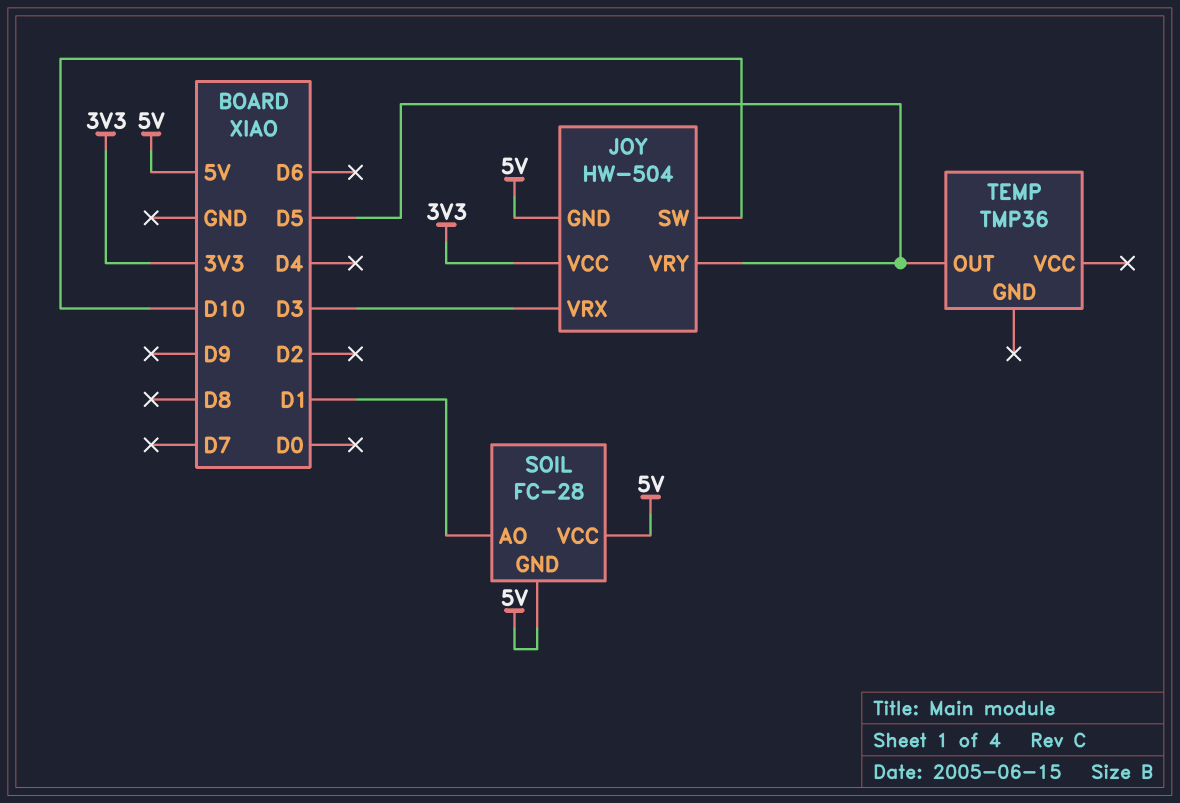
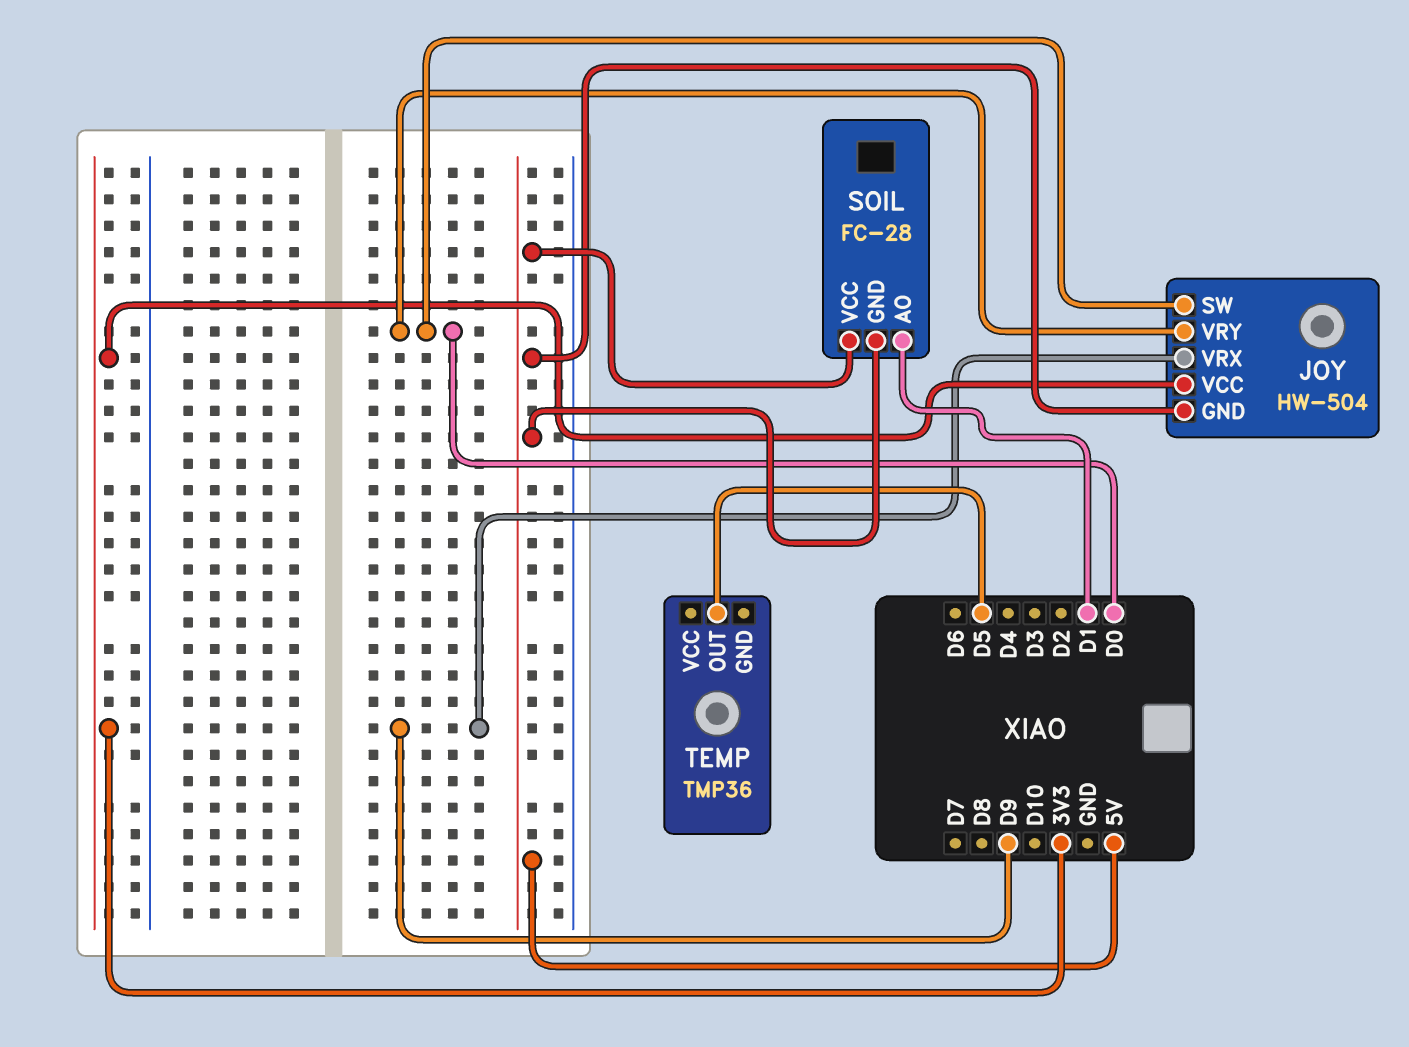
JOY pin SW: D10 -> D0
JOY pin VRX: D3 -> D9
JOY pin VRY: D5 -> D0

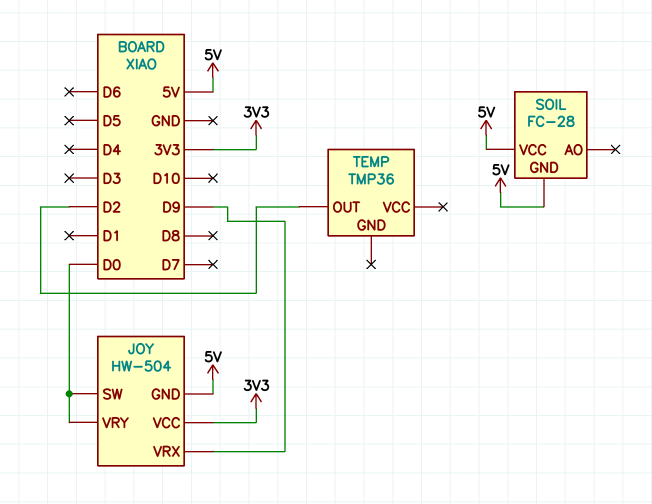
SOIL pin AO: D1 -> none
TEMP pin OUT: D5 -> D2

